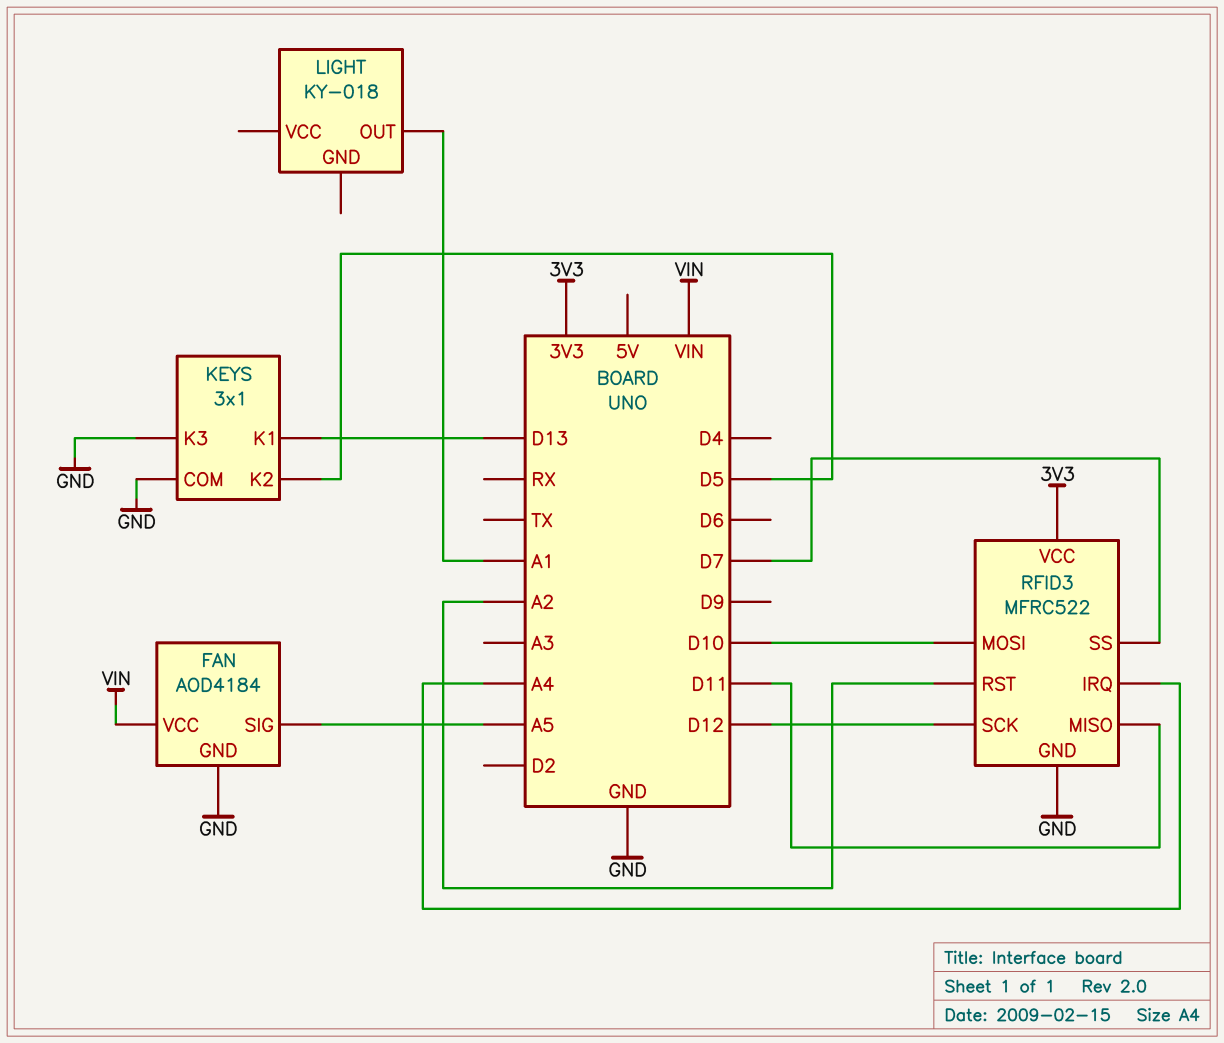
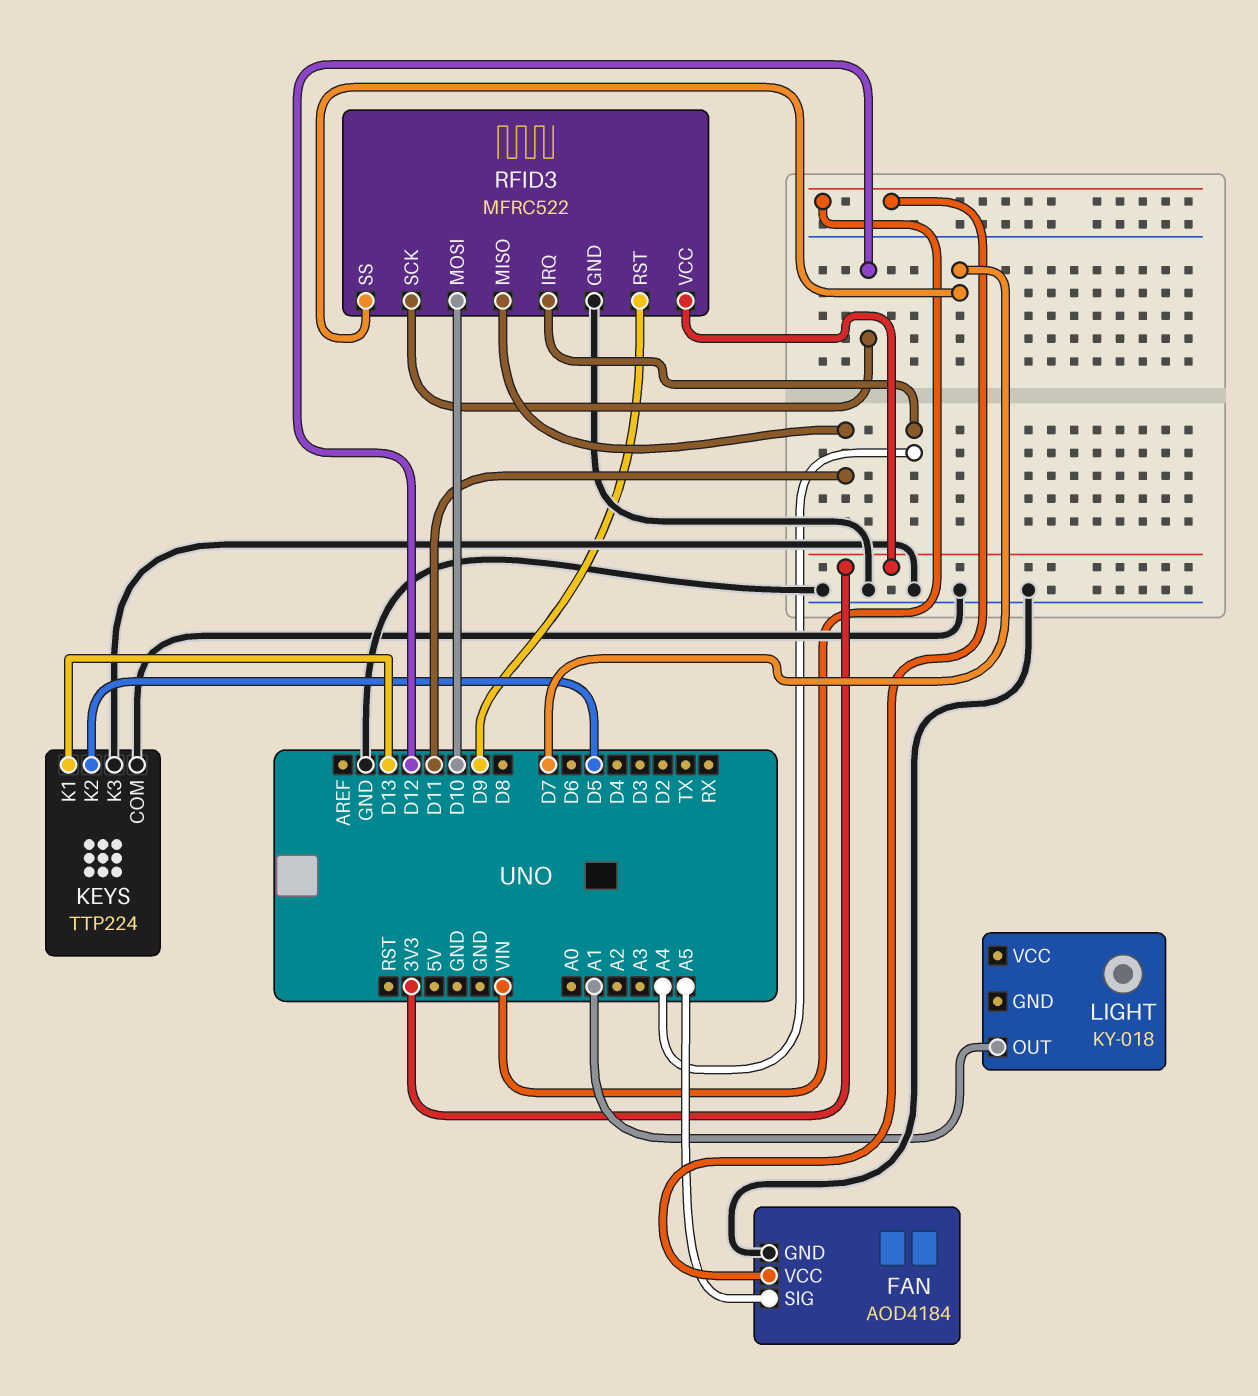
KEYS: 3x1 -> TTP224
RFID3 pin RST: A2 -> D9

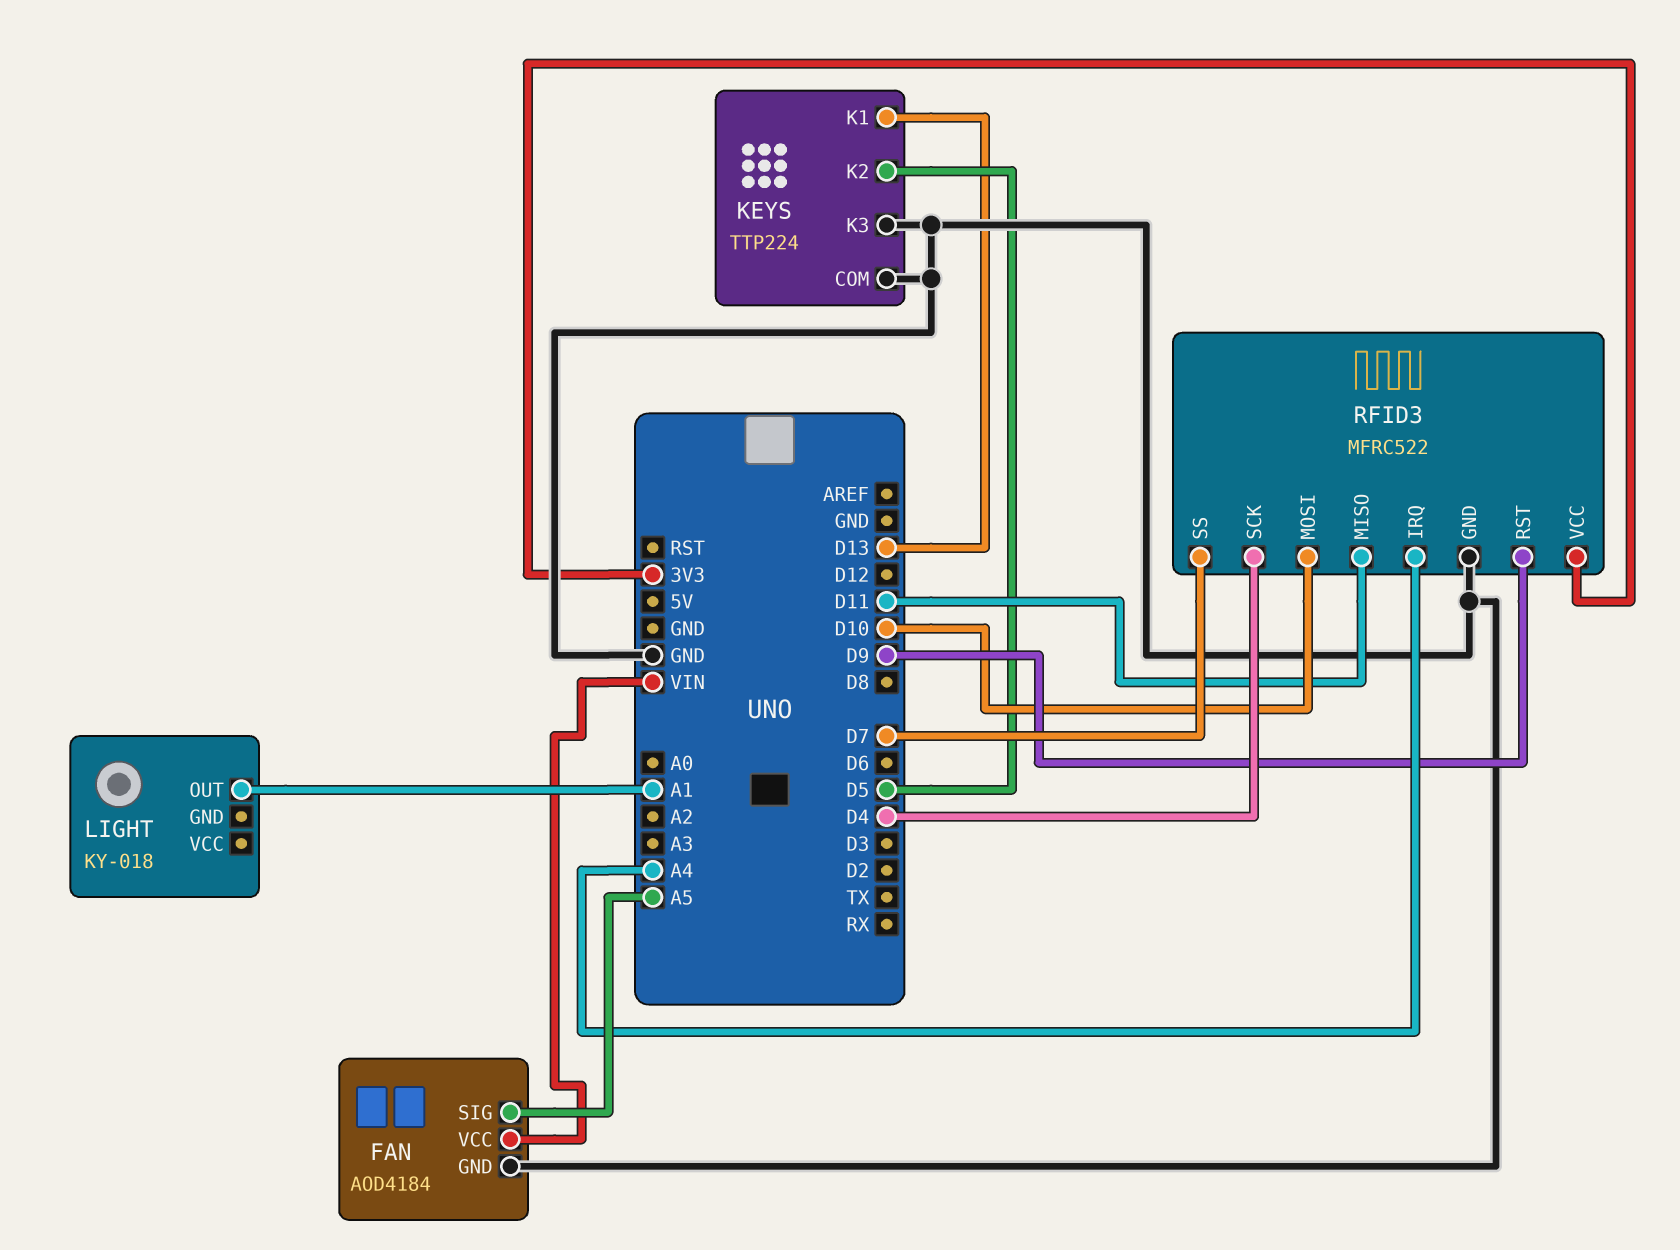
RFID3 pin SCK: D12 -> D4

